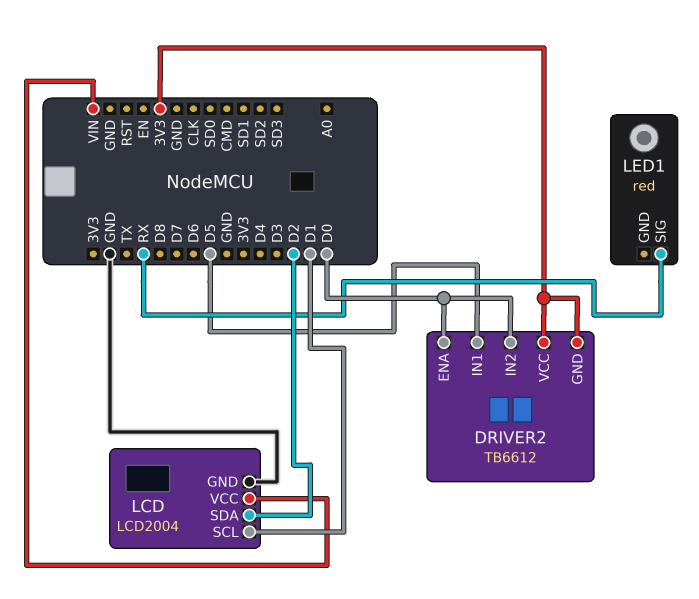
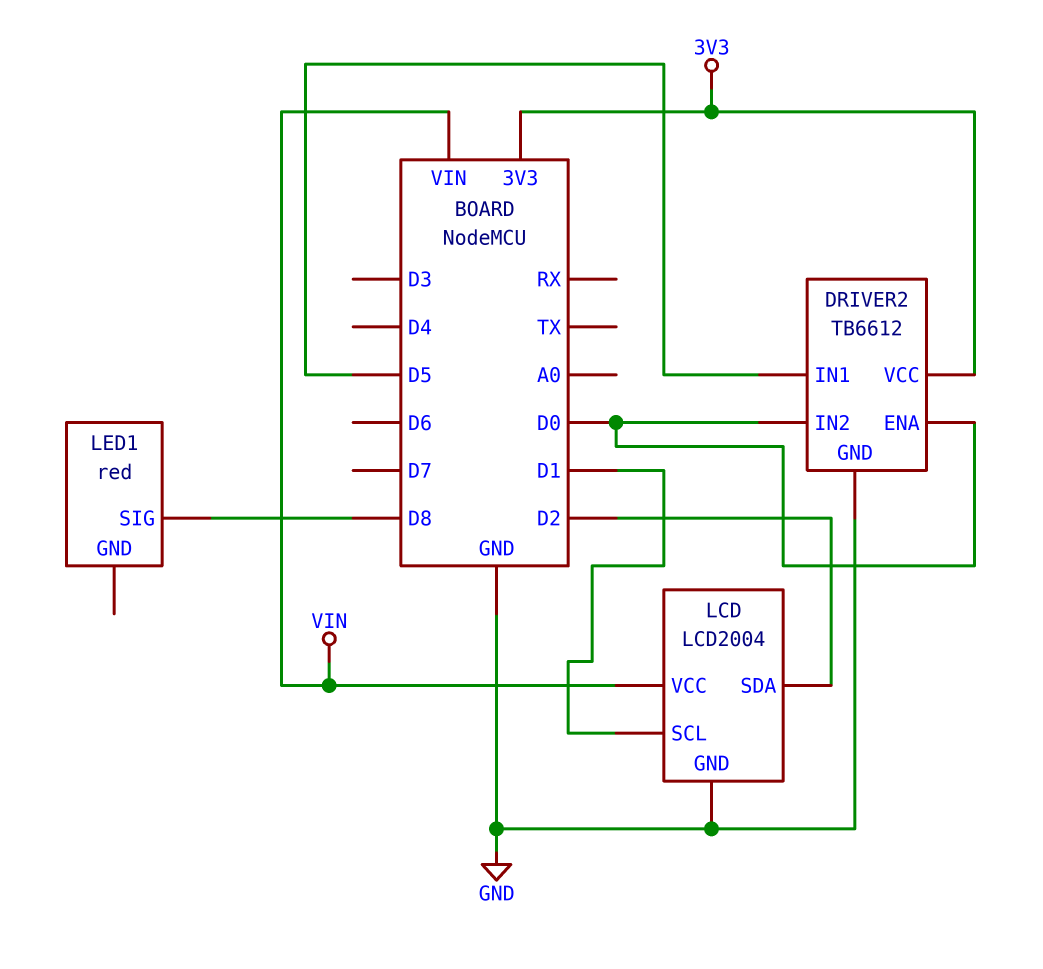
DRIVER2 pin GND: 3V3 -> GND
LED1 pin SIG: RX -> D8

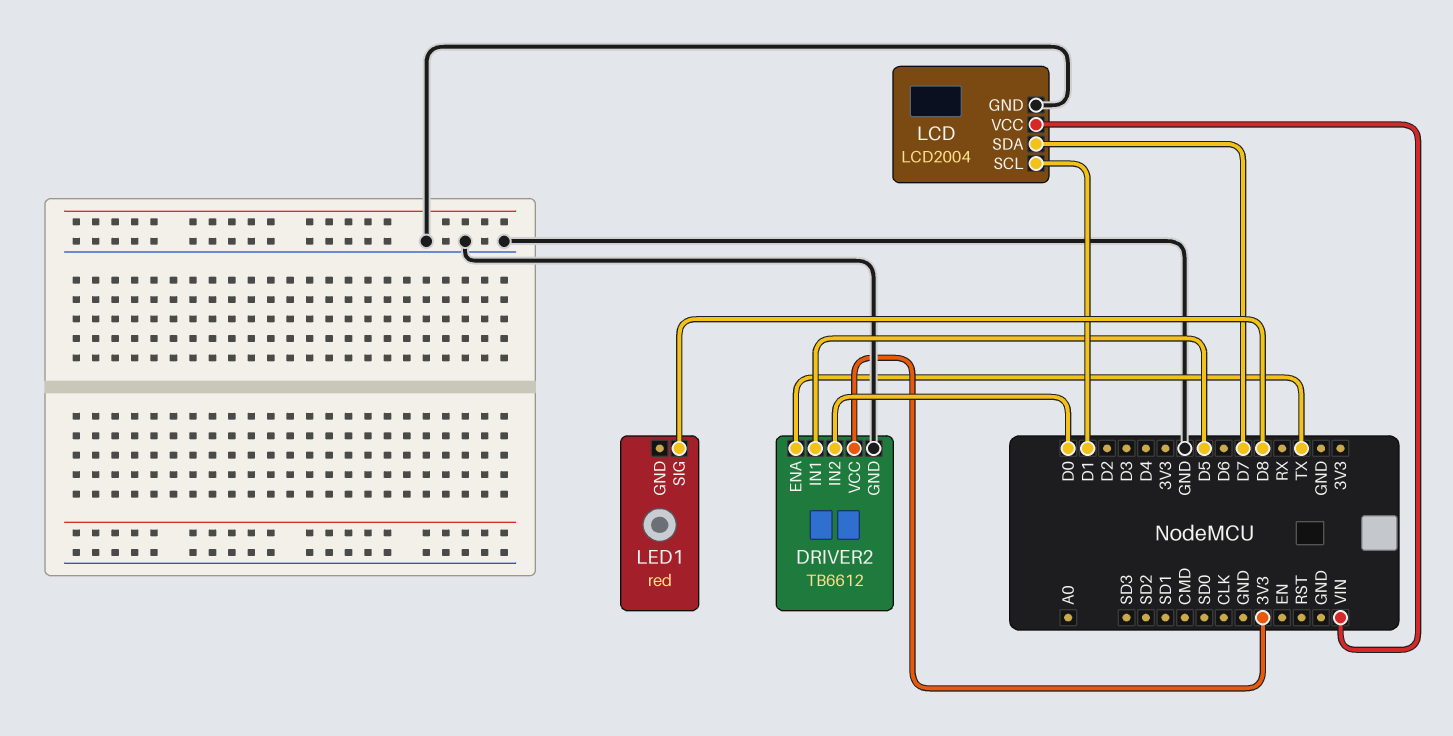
DRIVER2 pin ENA: D0 -> TX
LCD pin SDA: D2 -> D7

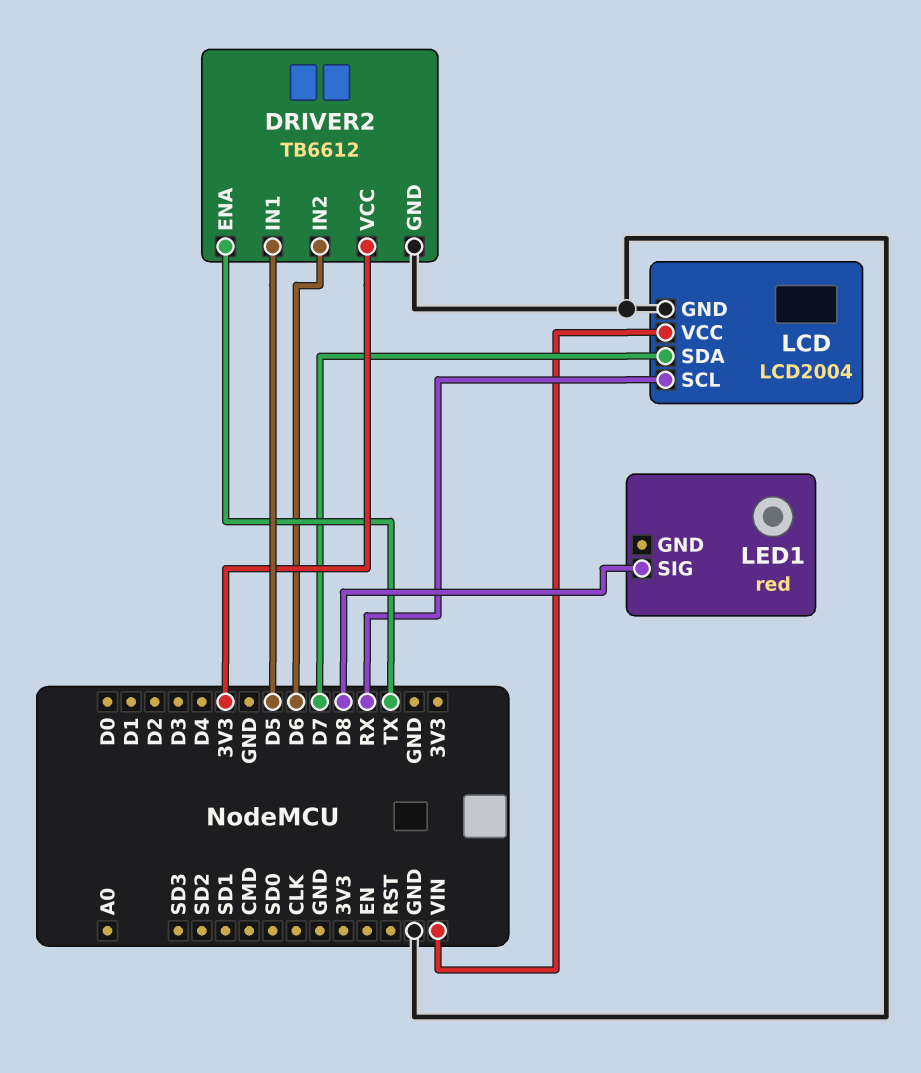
DRIVER2 pin IN2: D0 -> D6
LCD pin SCL: D1 -> RX

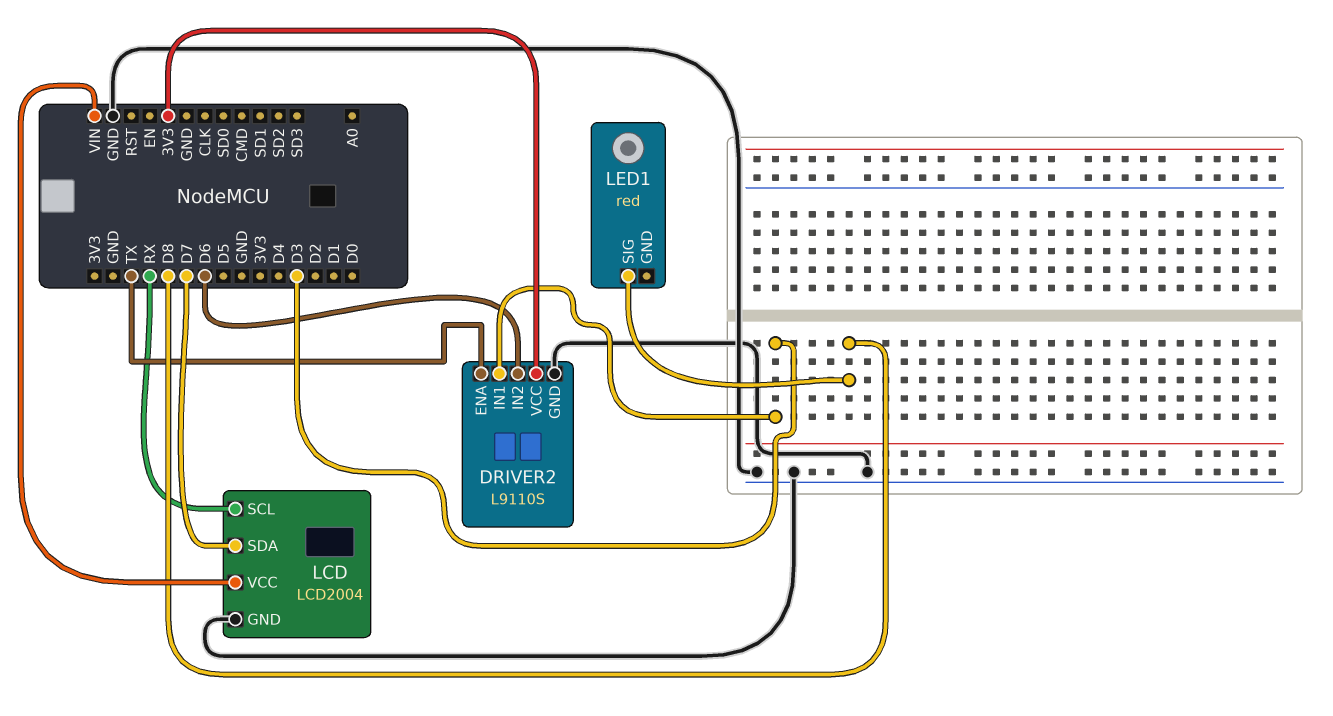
DRIVER2: TB6612 -> L9110S
DRIVER2 pin IN1: D5 -> D3

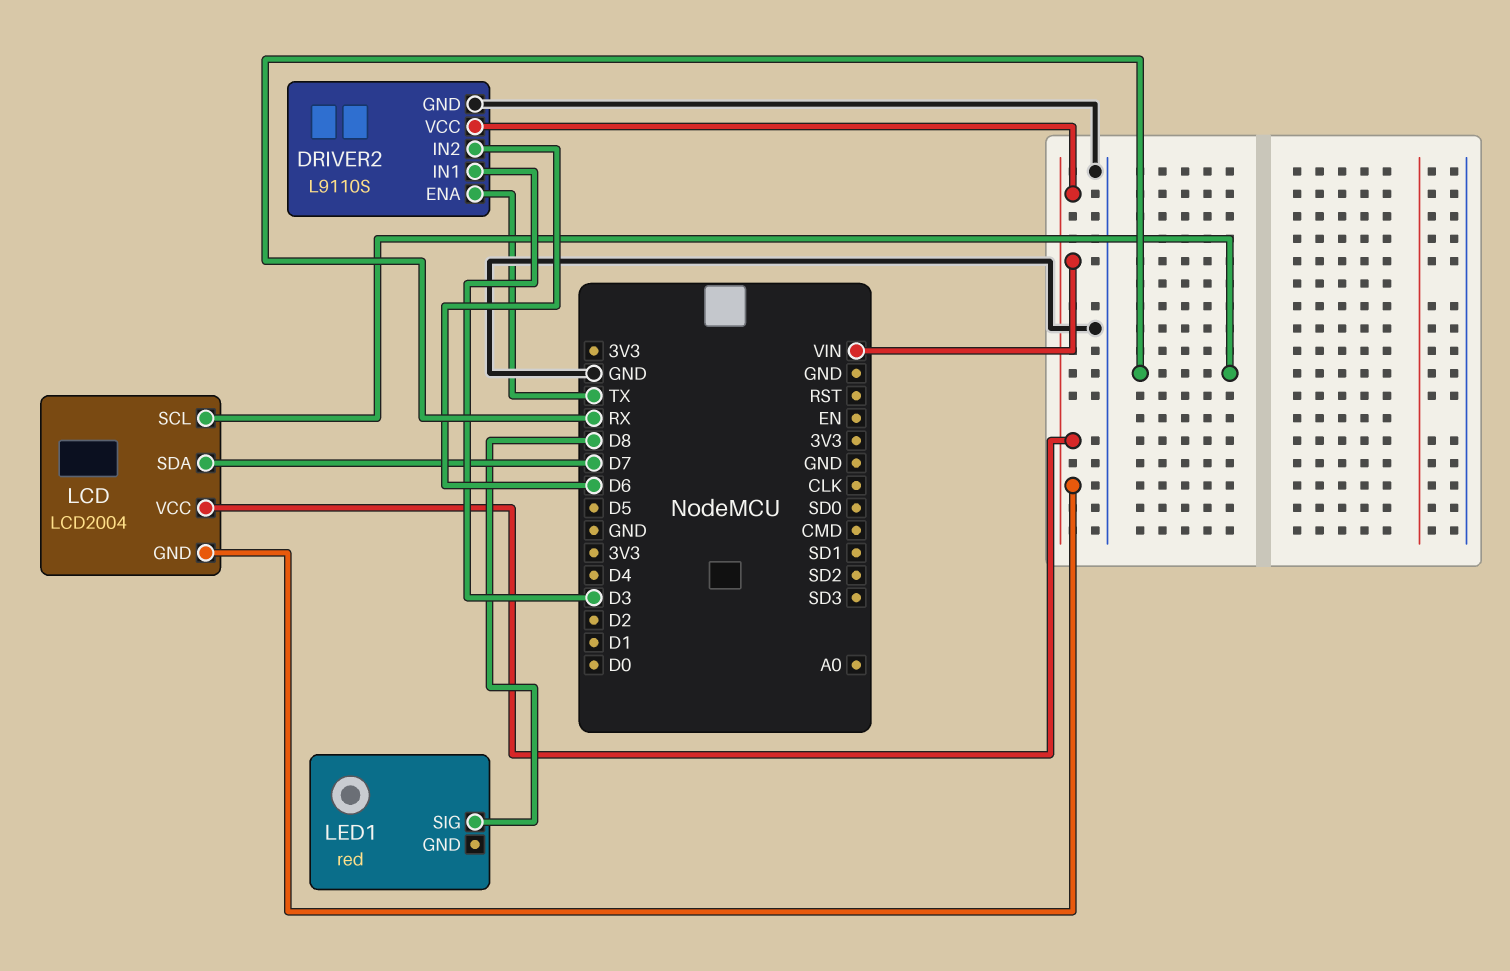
DRIVER2 pin VCC: 3V3 -> VIN
LCD pin GND: GND -> VIN

